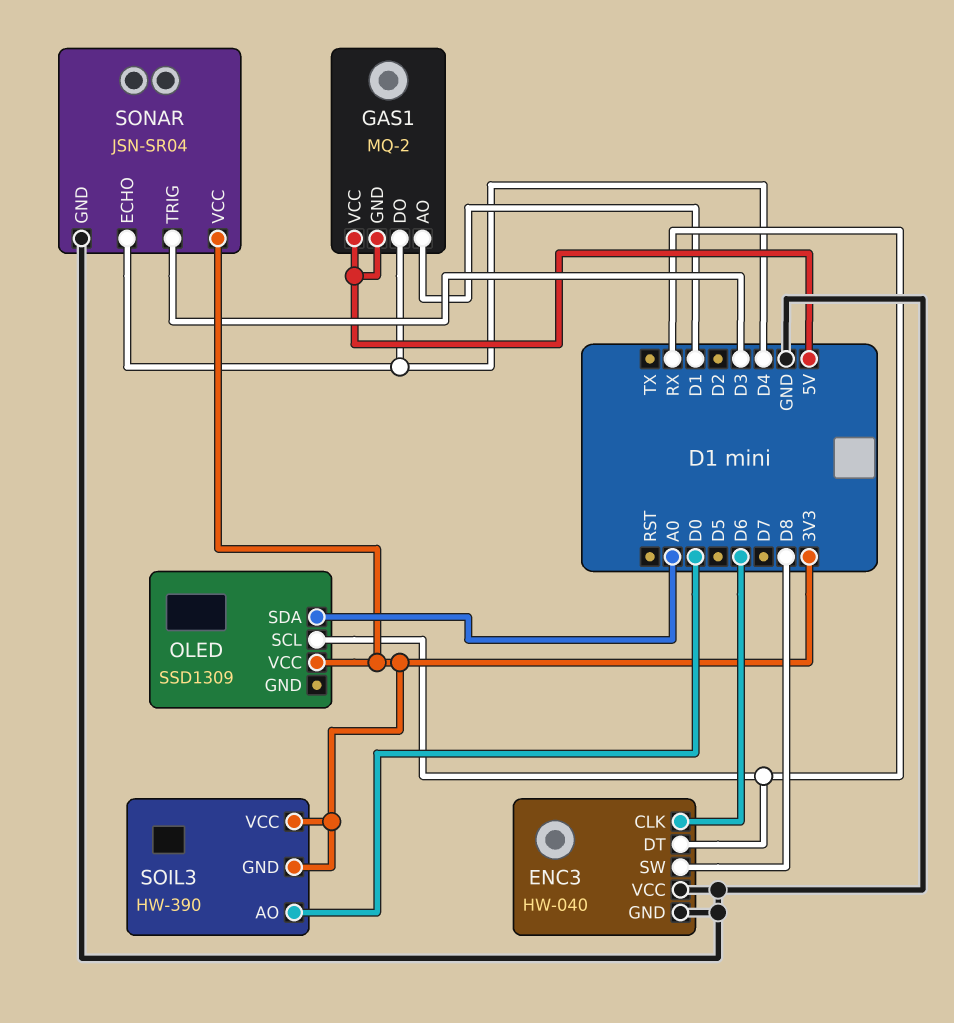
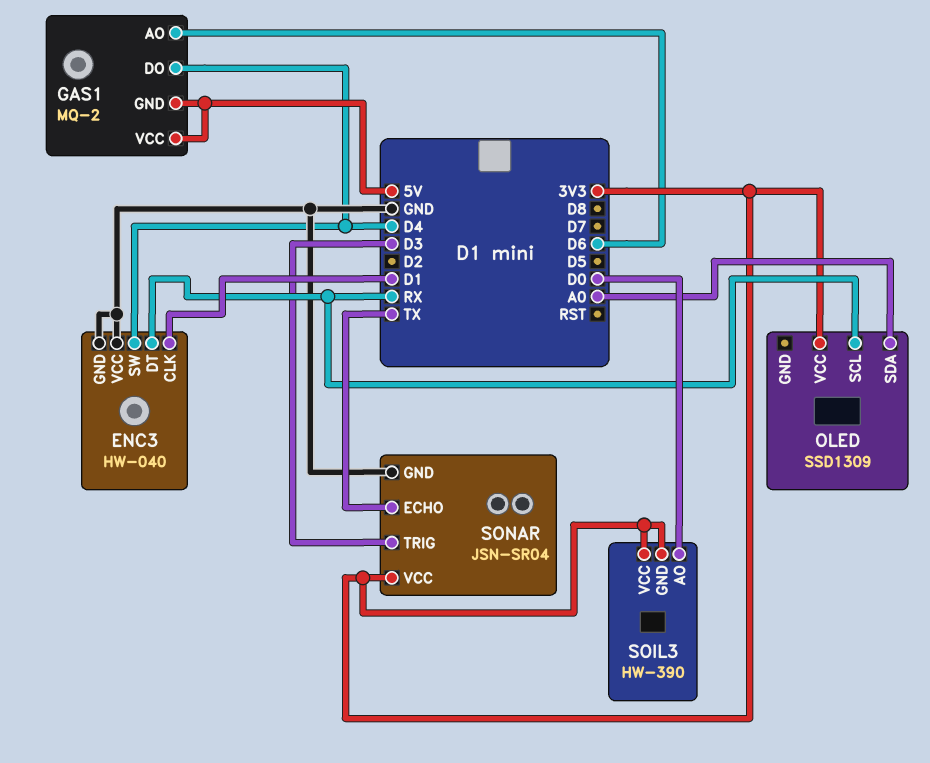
ENC3 pin CLK: D6 -> D1
ENC3 pin SW: D8 -> D4
GAS1 pin AO: D1 -> D6
SONAR pin ECHO: D4 -> TX

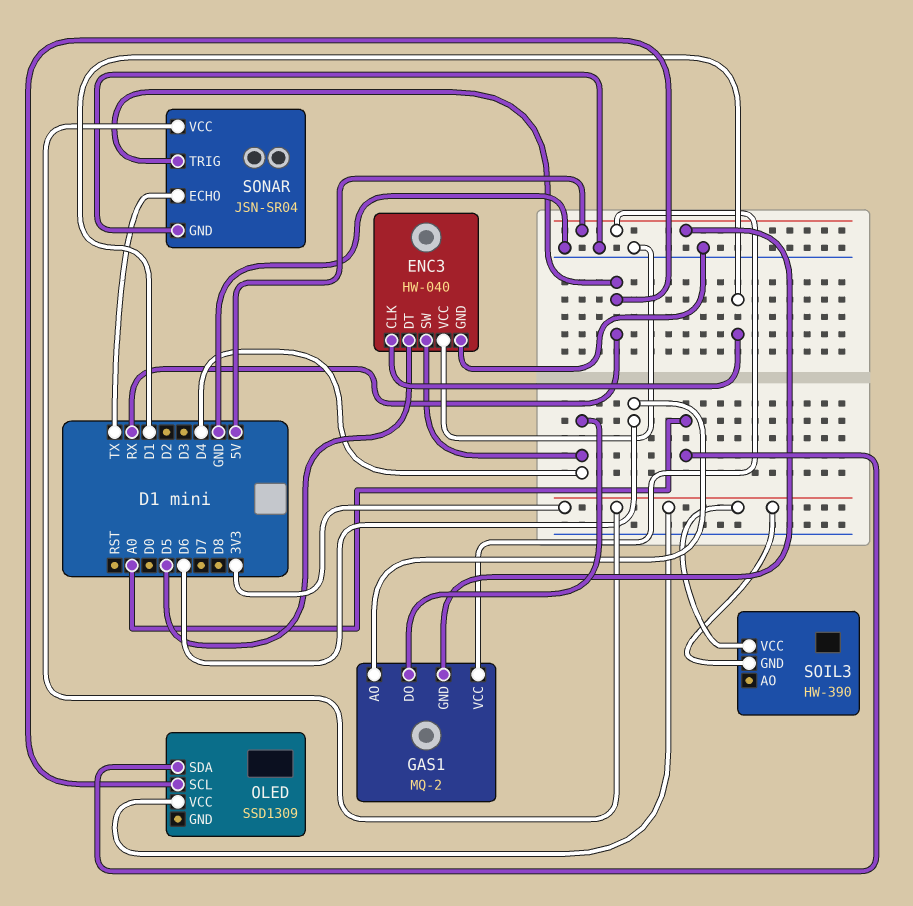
ENC3 pin DT: RX -> D5
SOIL3 pin AO: D0 -> none
SONAR pin TRIG: D3 -> RX

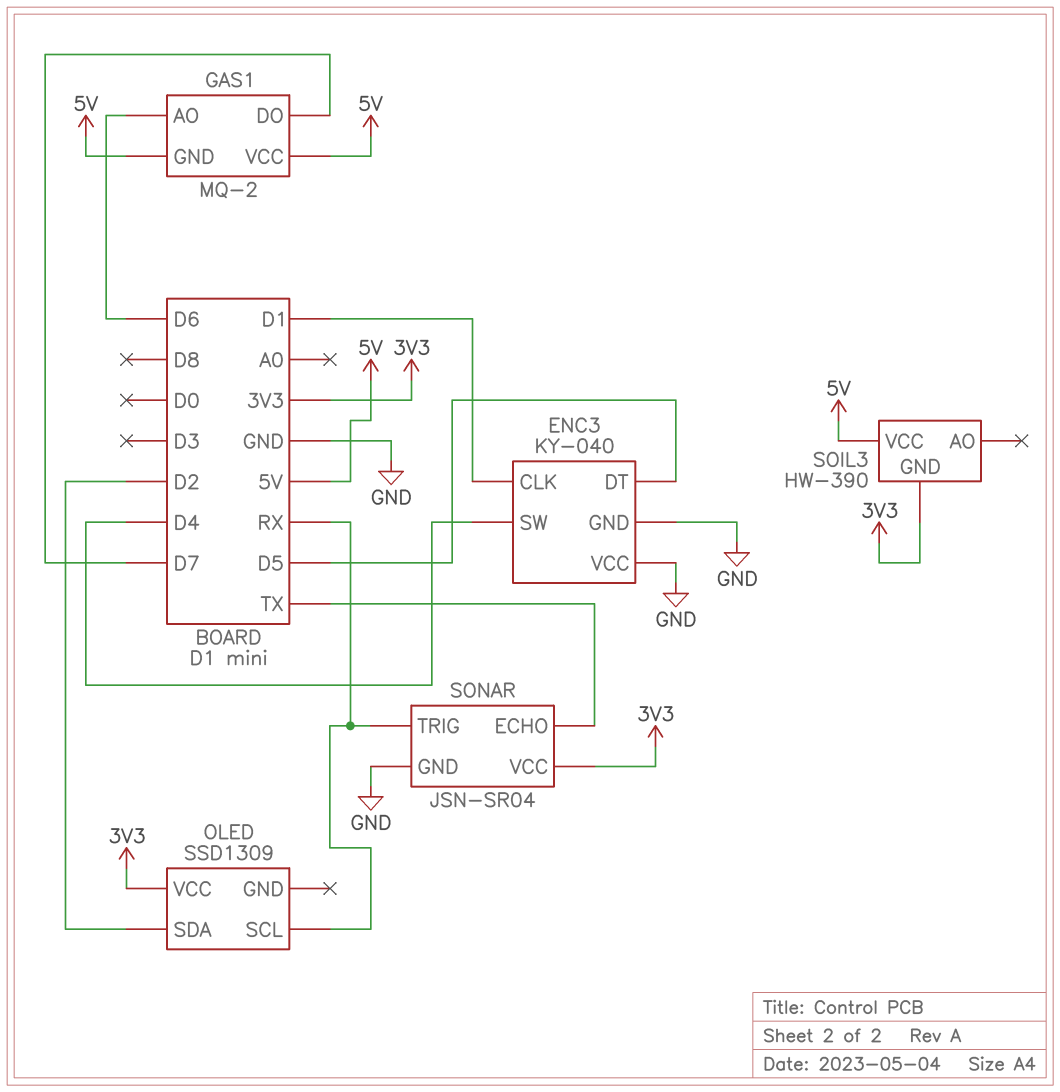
ENC3: HW-040 -> KY-040
GAS1 pin DO: D4 -> D7
OLED pin SDA: A0 -> D2
SOIL3 pin VCC: 3V3 -> 5V

